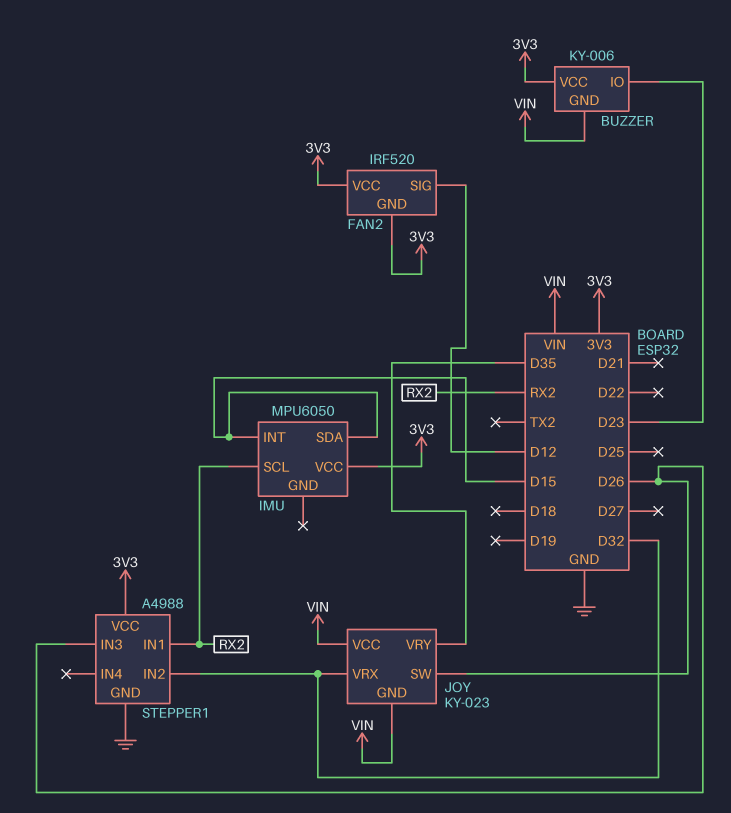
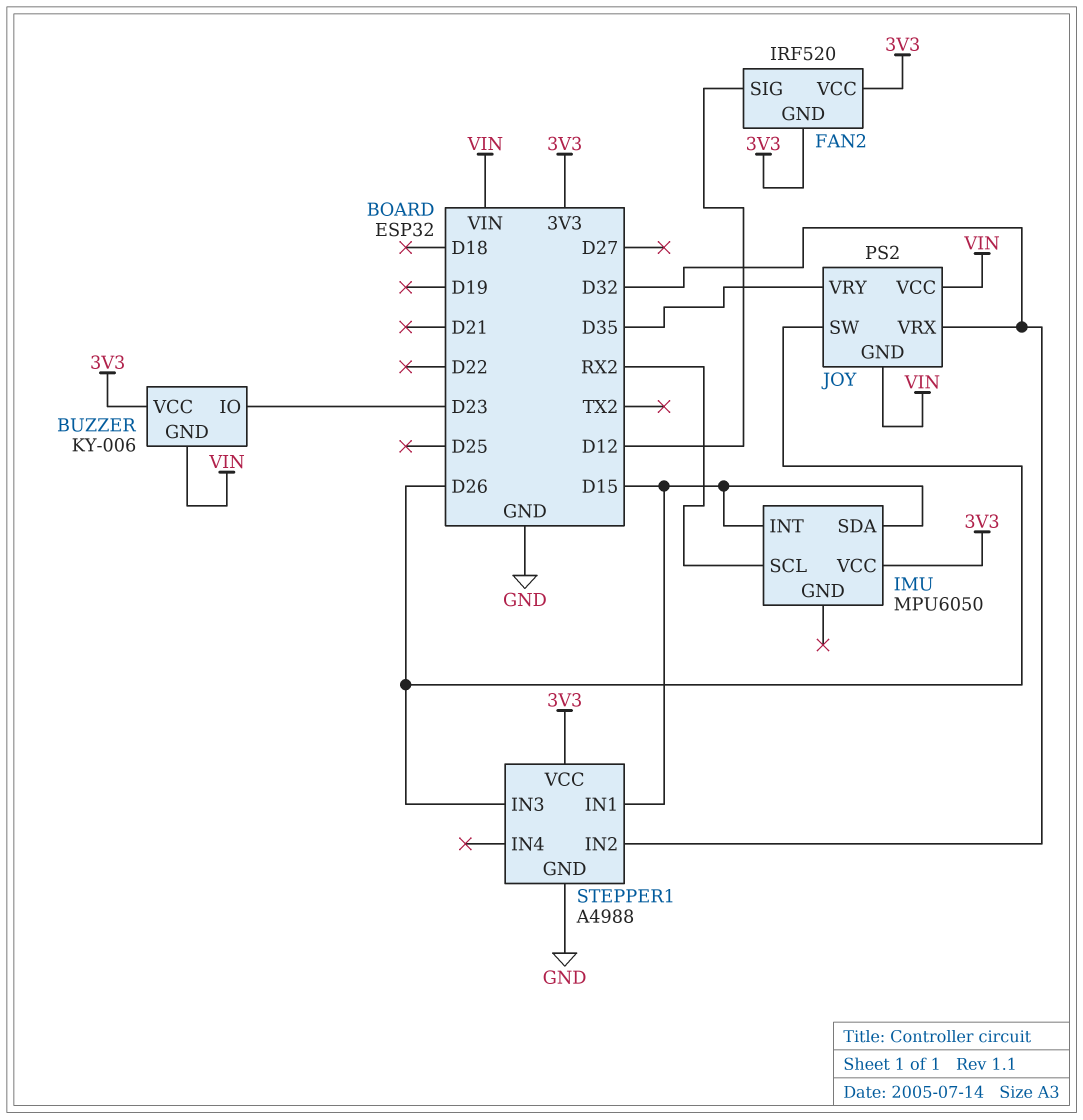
JOY: KY-023 -> PS2
STEPPER1 pin IN1: RX2 -> D15

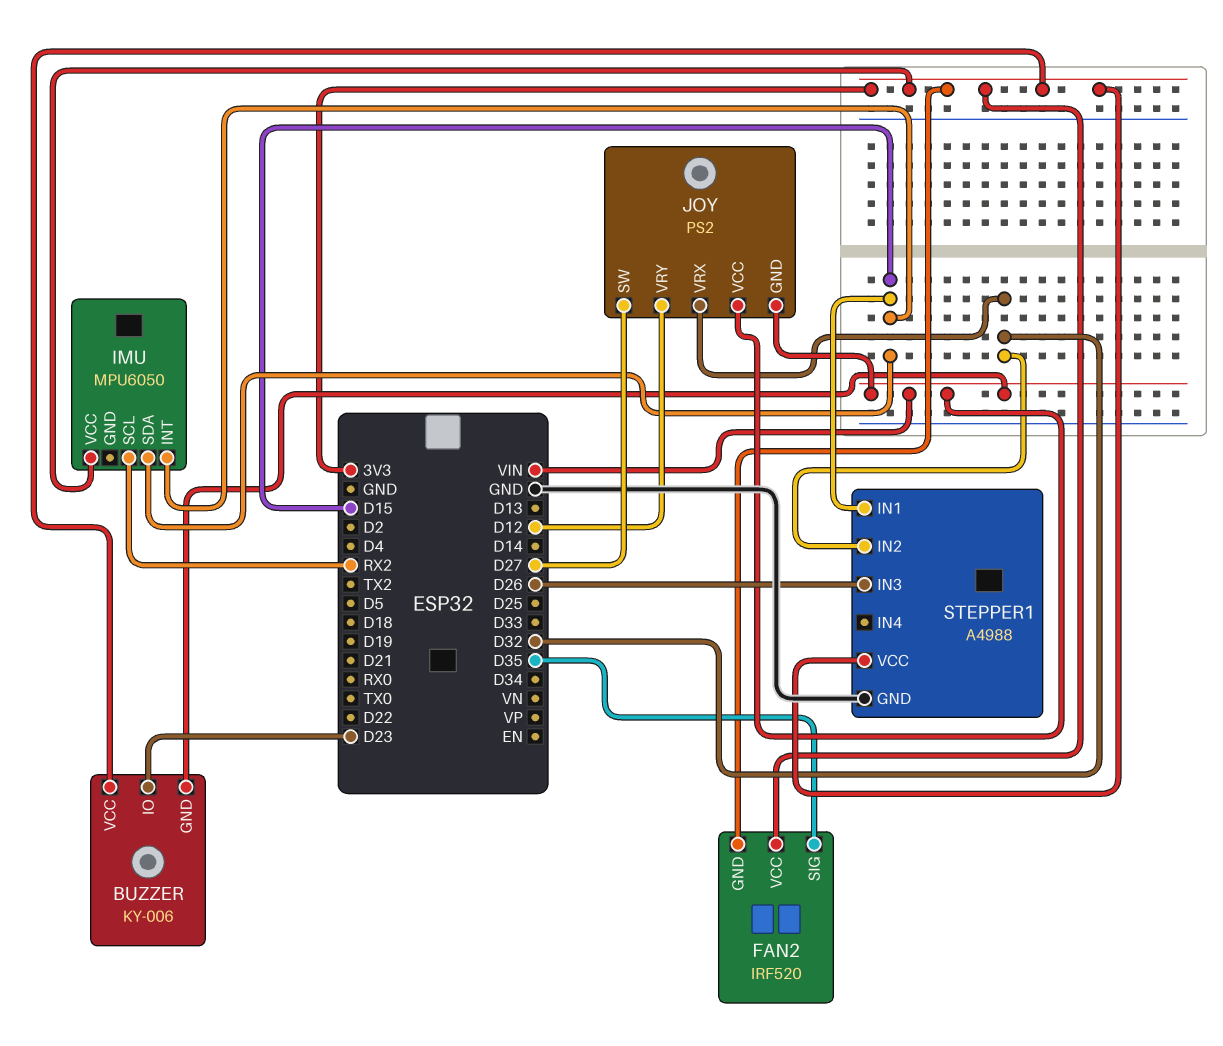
FAN2 pin SIG: D12 -> D35
JOY pin SW: D26 -> D27
JOY pin VRY: D35 -> D12

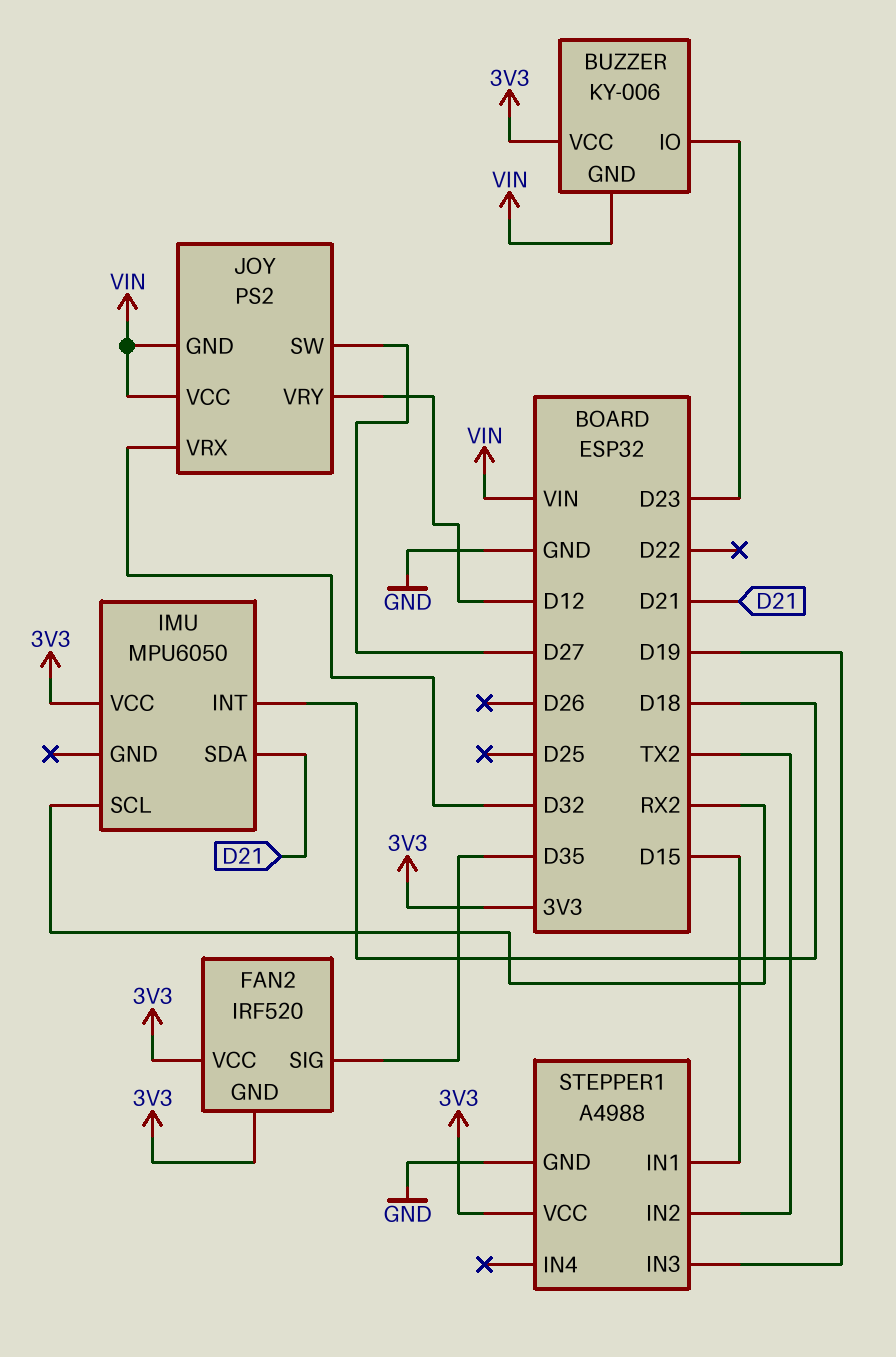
IMU pin INT: D15 -> D18
IMU pin SDA: D15 -> D21
STEPPER1 pin IN2: D32 -> TX2
STEPPER1 pin IN3: D26 -> D19

